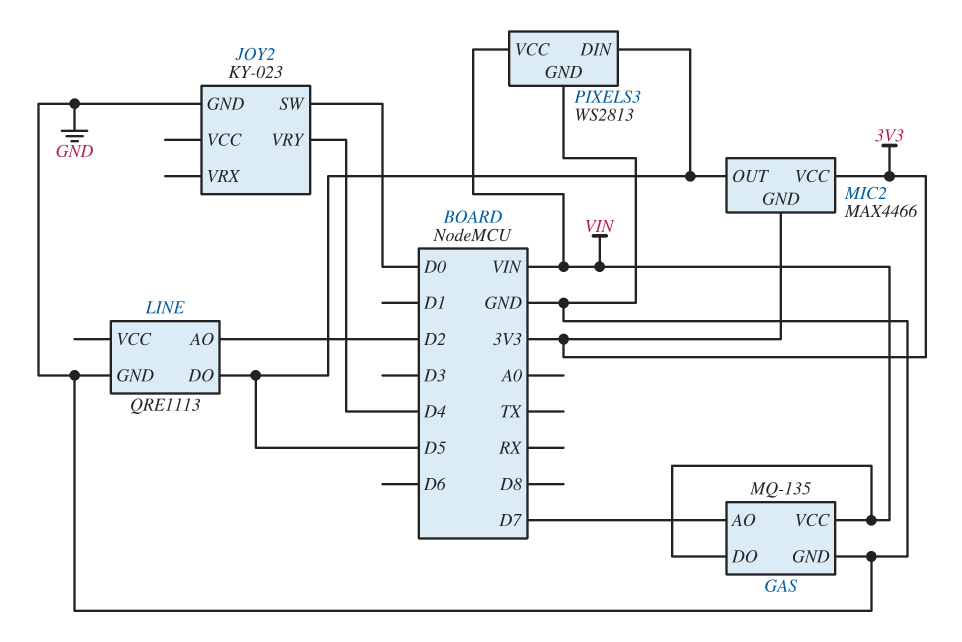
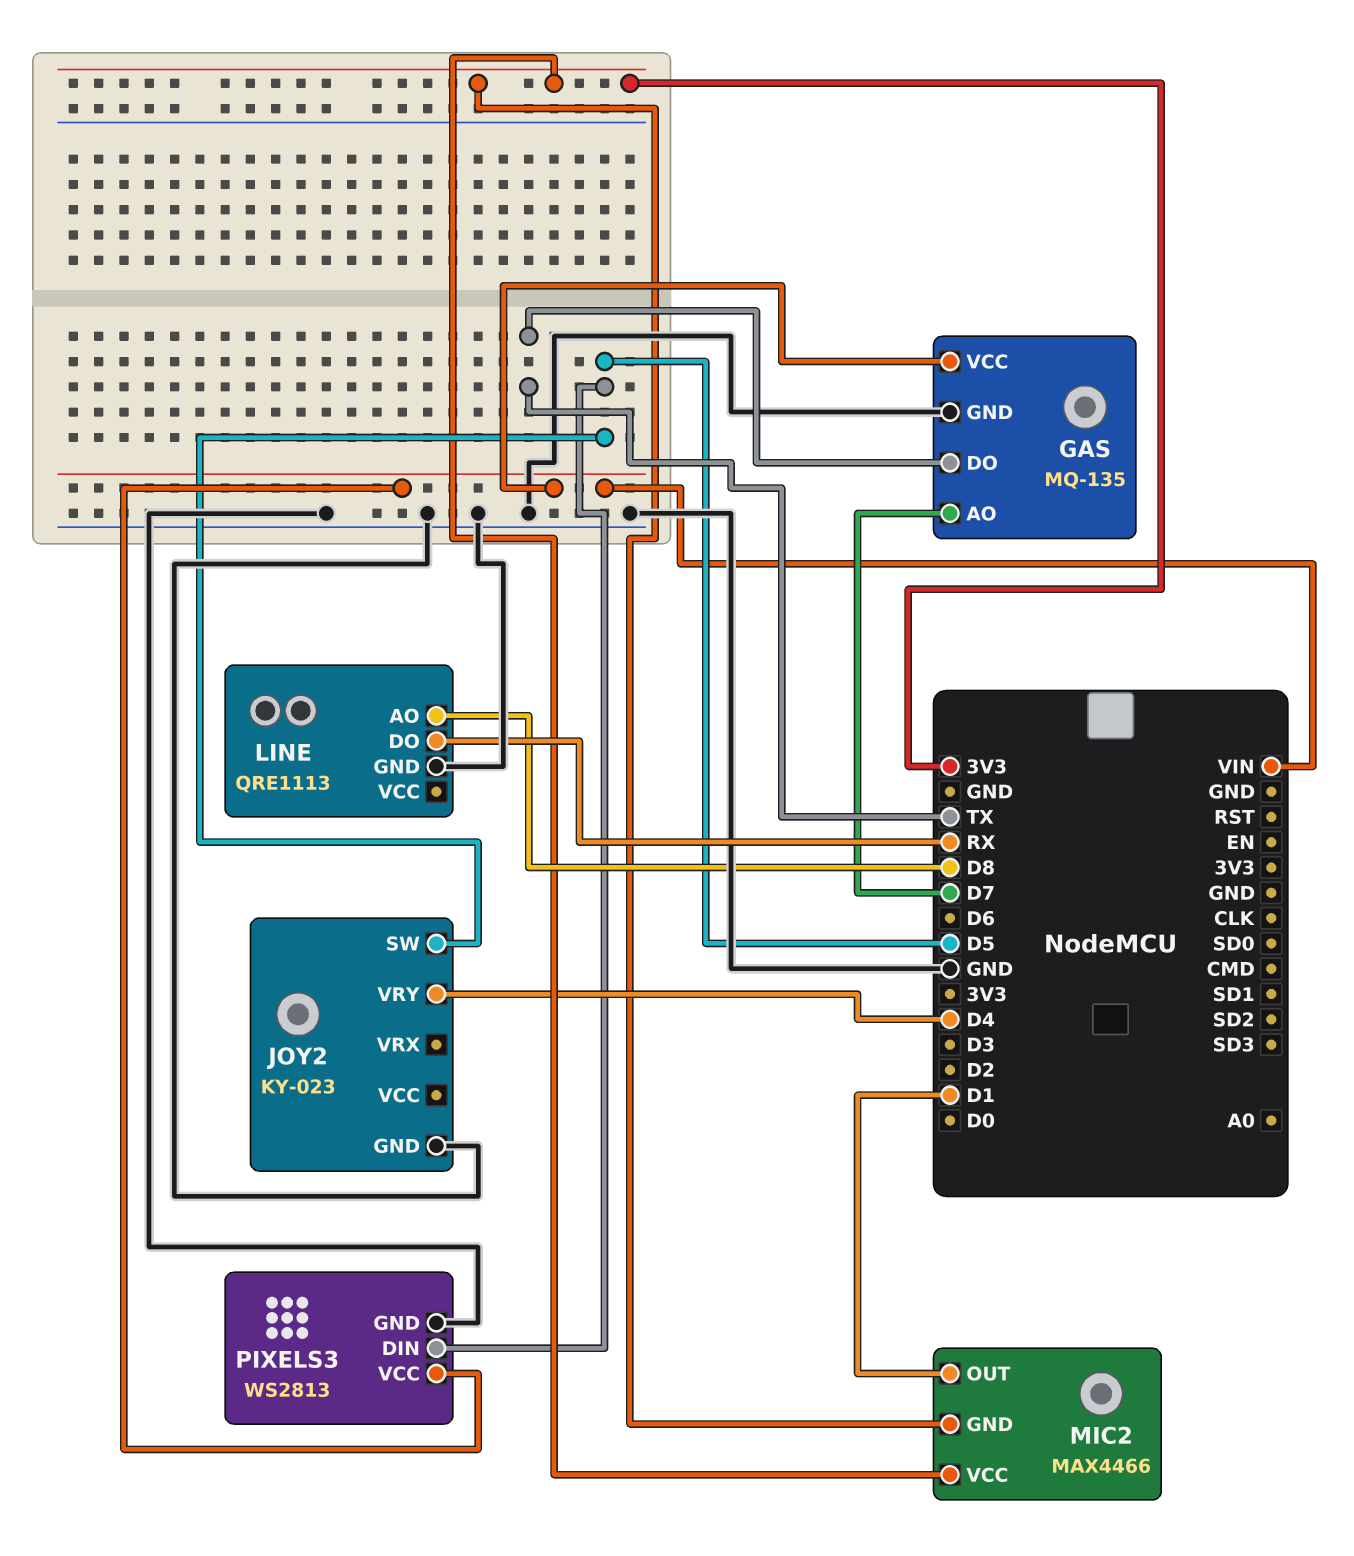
GAS pin DO: VIN -> TX
JOY2 pin SW: D0 -> D5
LINE pin AO: D2 -> D8
LINE pin DO: D5 -> RX
MIC2 pin OUT: D5 -> D1

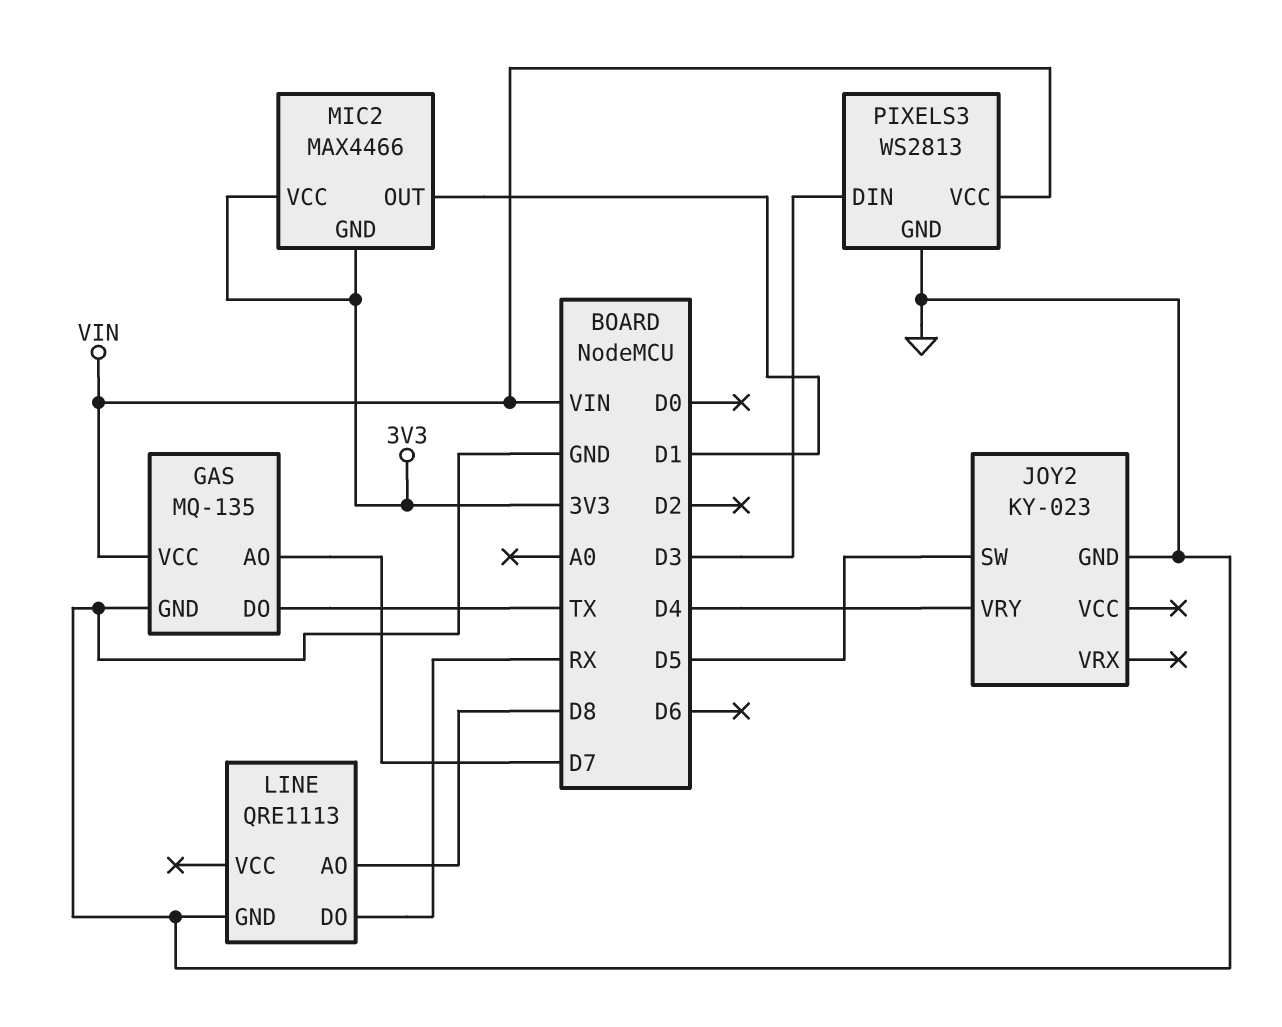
PIXELS3 pin DIN: D5 -> D3

